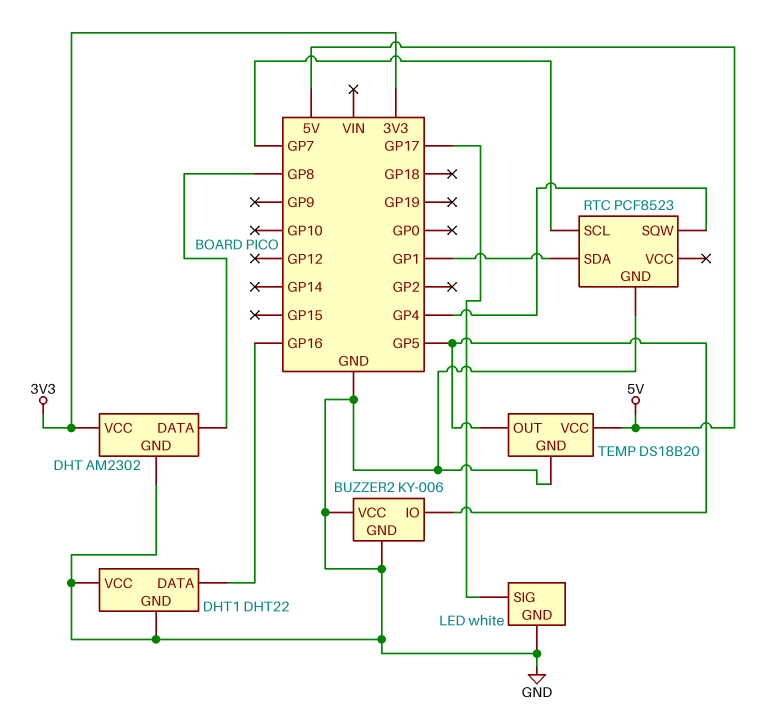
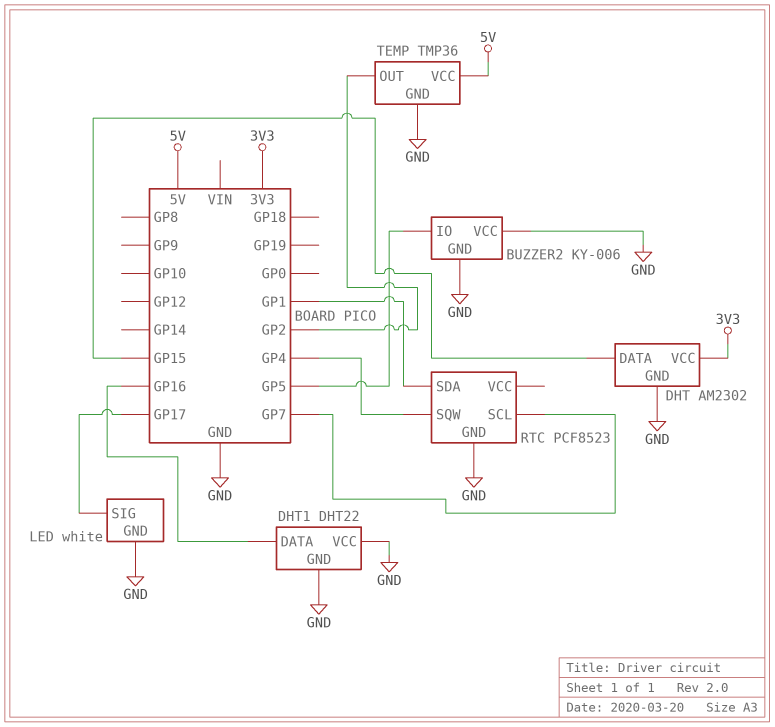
DHT pin DATA: GP8 -> GP15
TEMP: DS18B20 -> TMP36
TEMP pin OUT: GP5 -> GP2

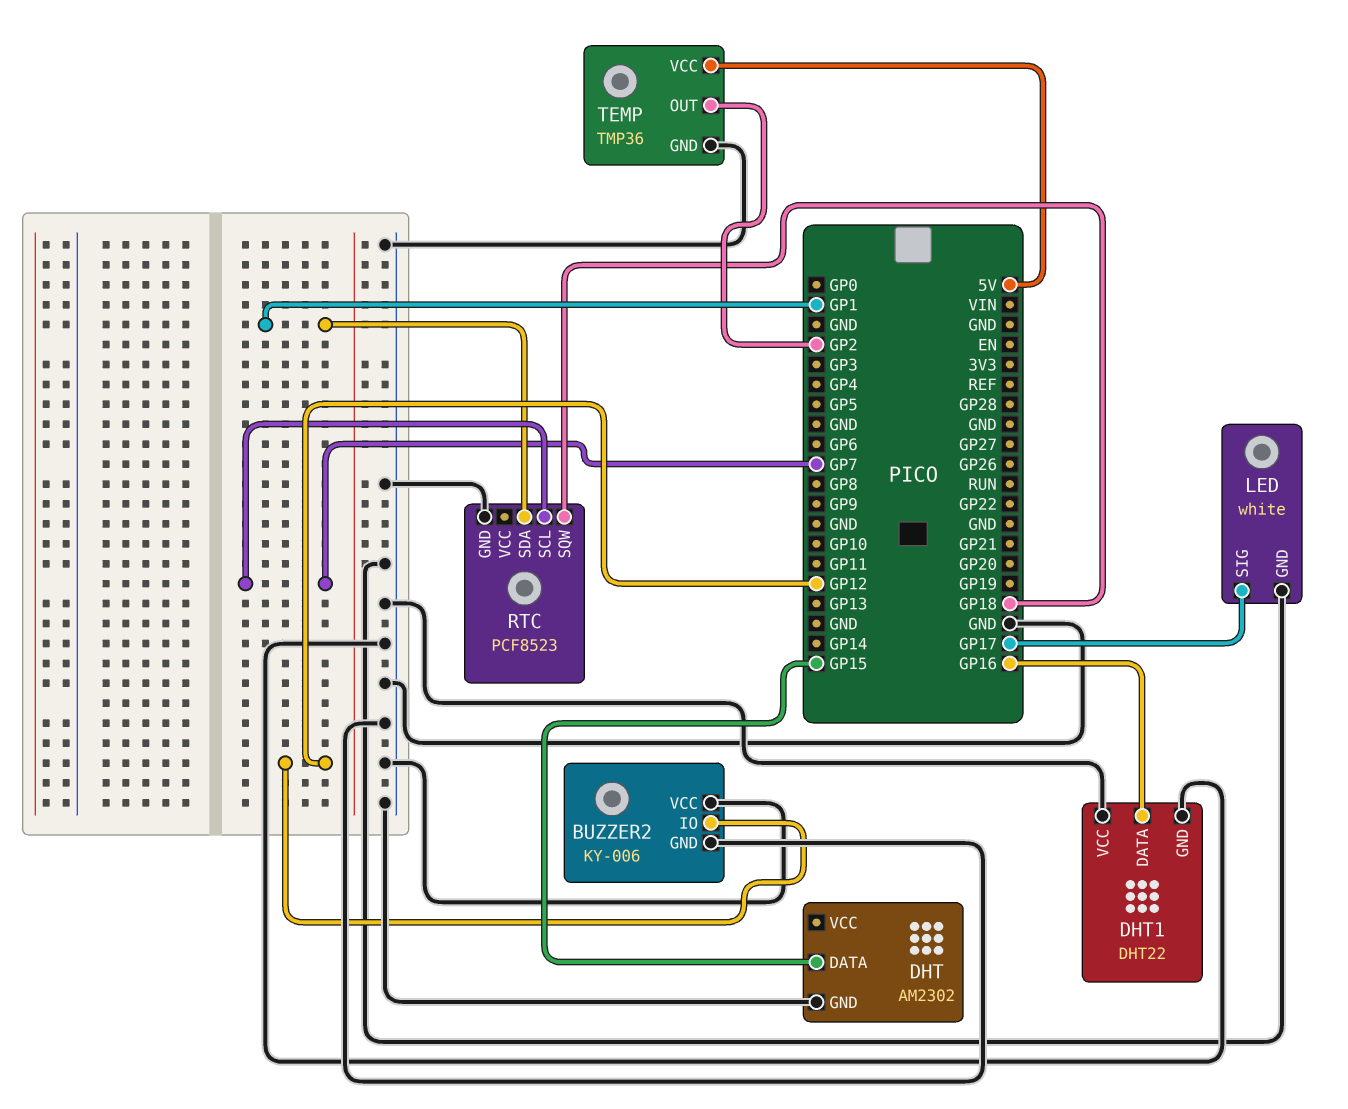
BUZZER2 pin IO: GP5 -> GP12
DHT pin VCC: 3V3 -> none
RTC pin SQW: GP4 -> GP18

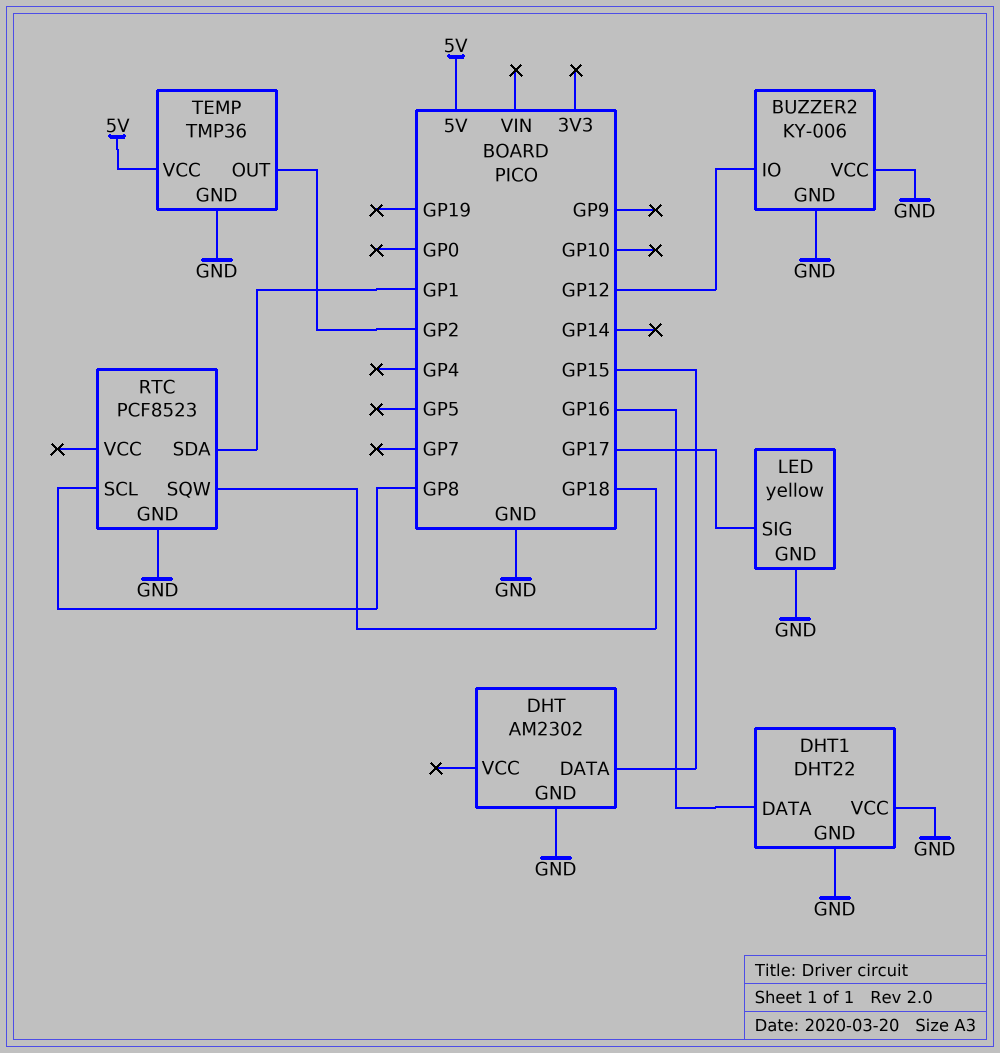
LED: white -> yellow
RTC pin SCL: GP7 -> GP8

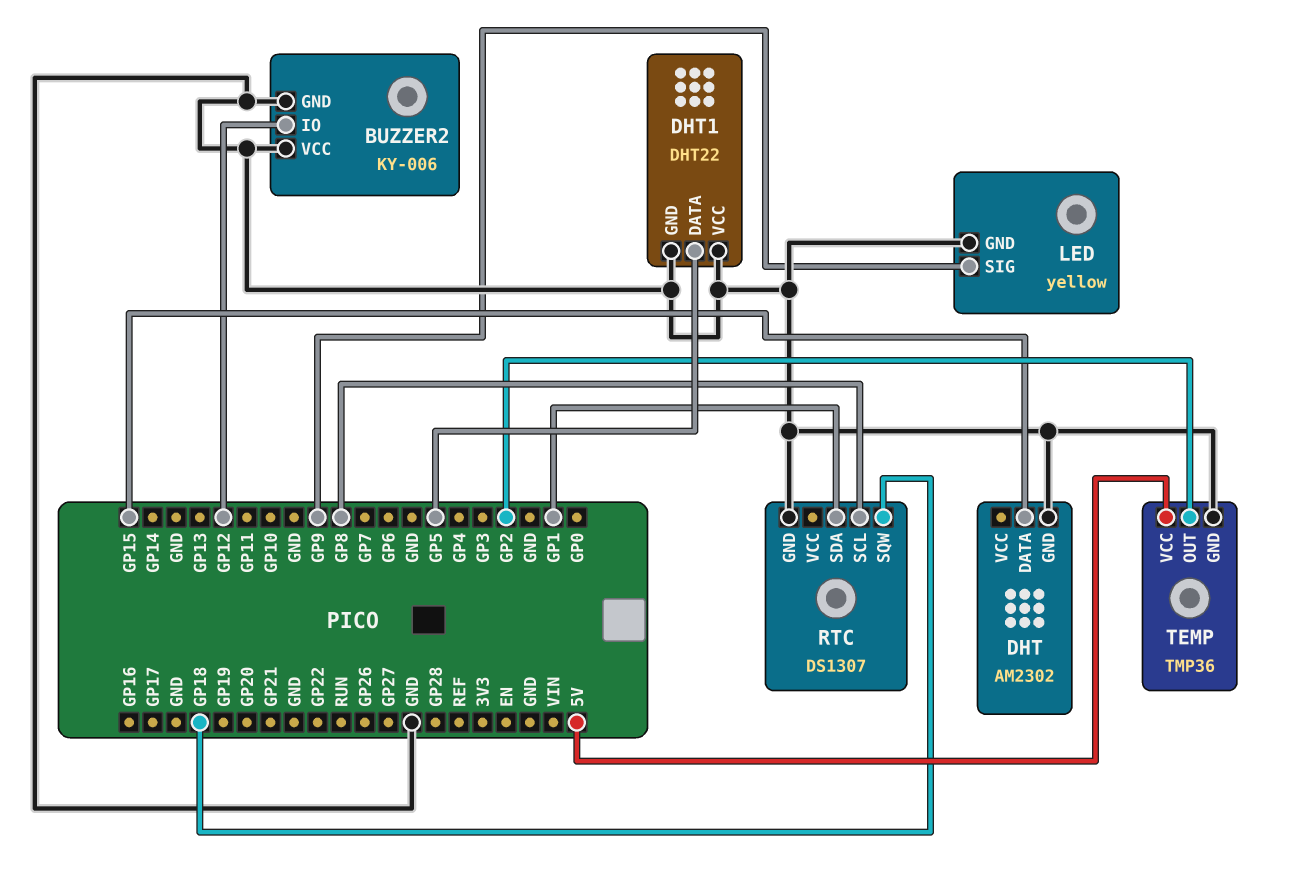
DHT1 pin DATA: GP16 -> GP5
LED pin SIG: GP17 -> GP9
RTC: PCF8523 -> DS1307

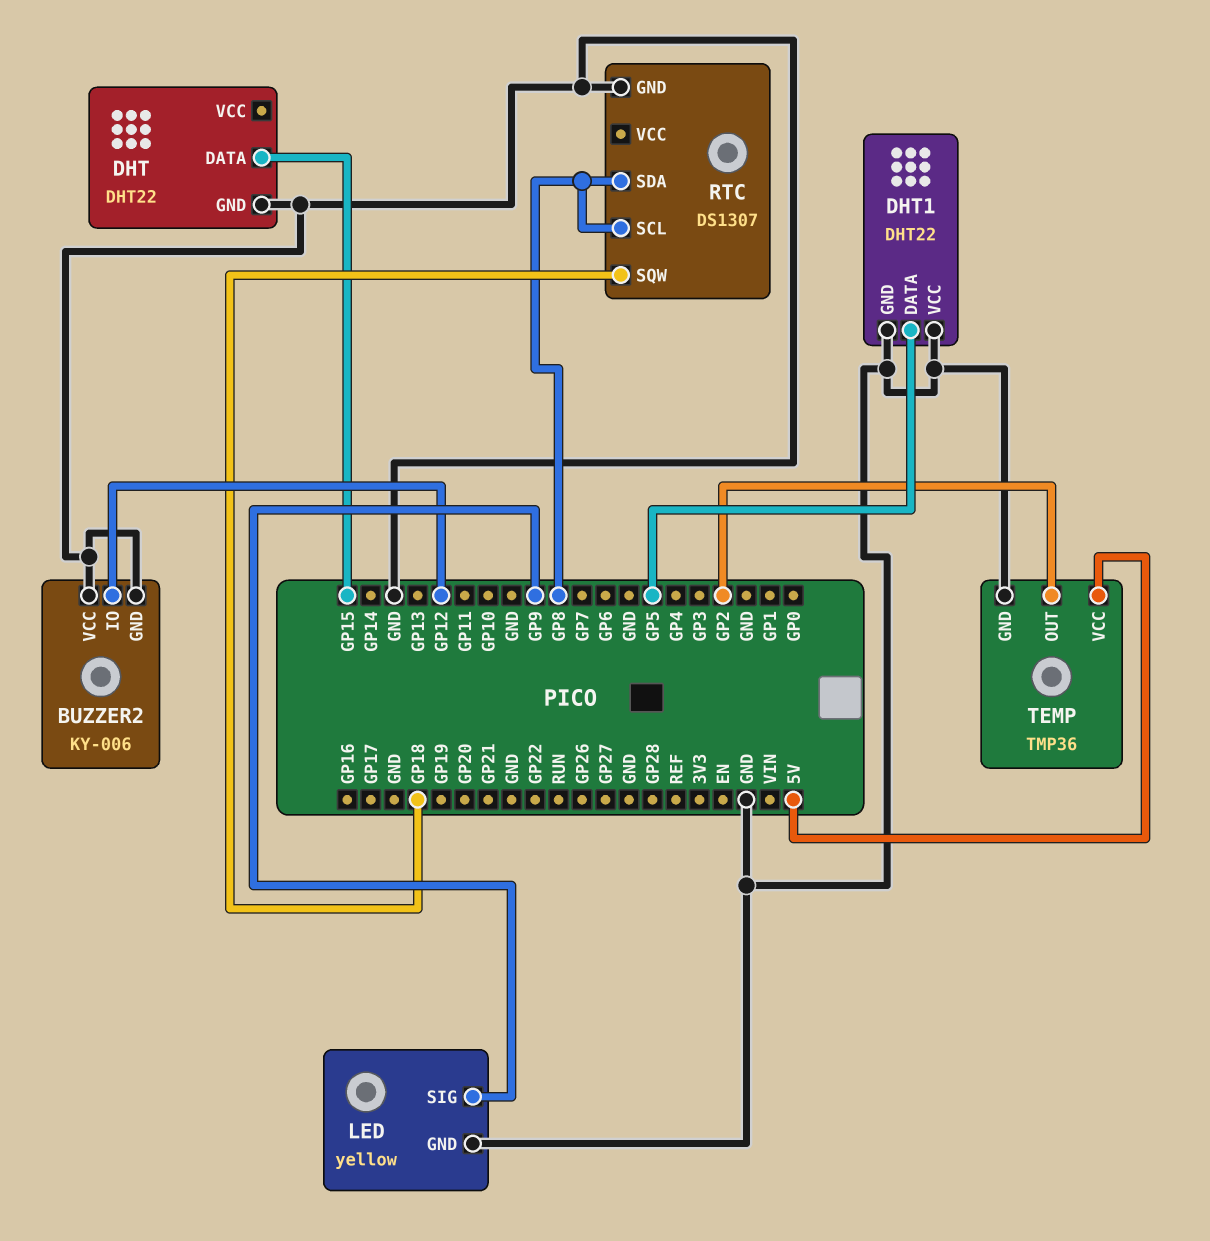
DHT: AM2302 -> DHT22
RTC pin SDA: GP1 -> GP8

